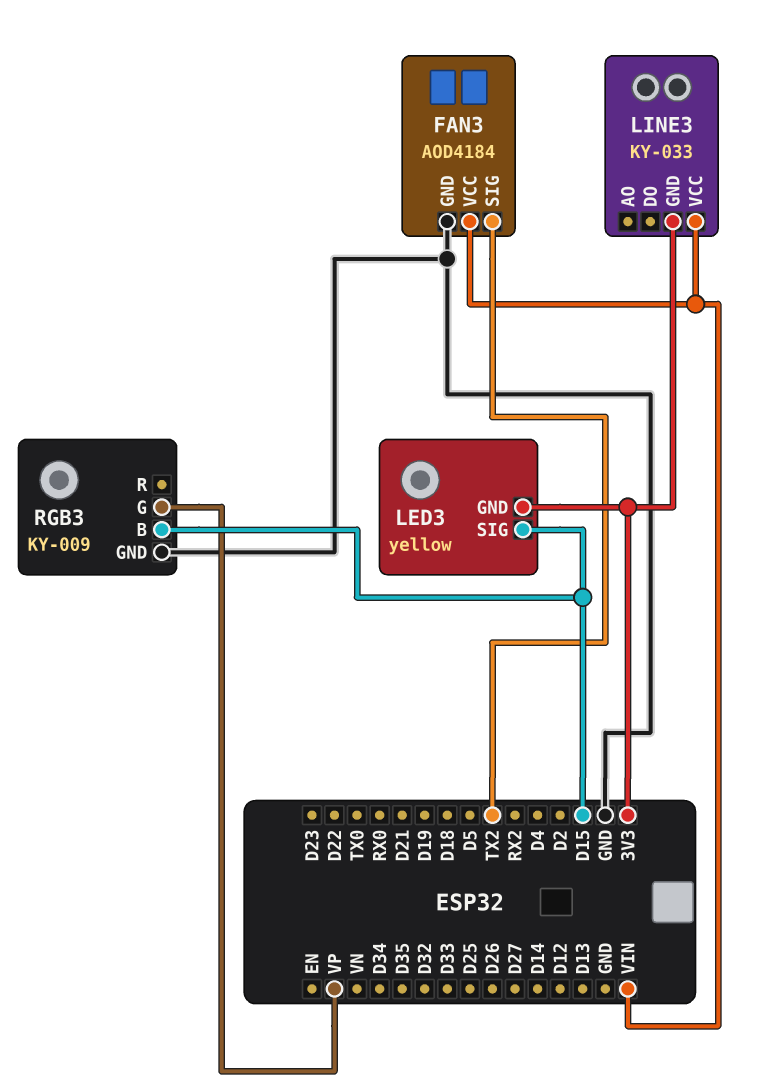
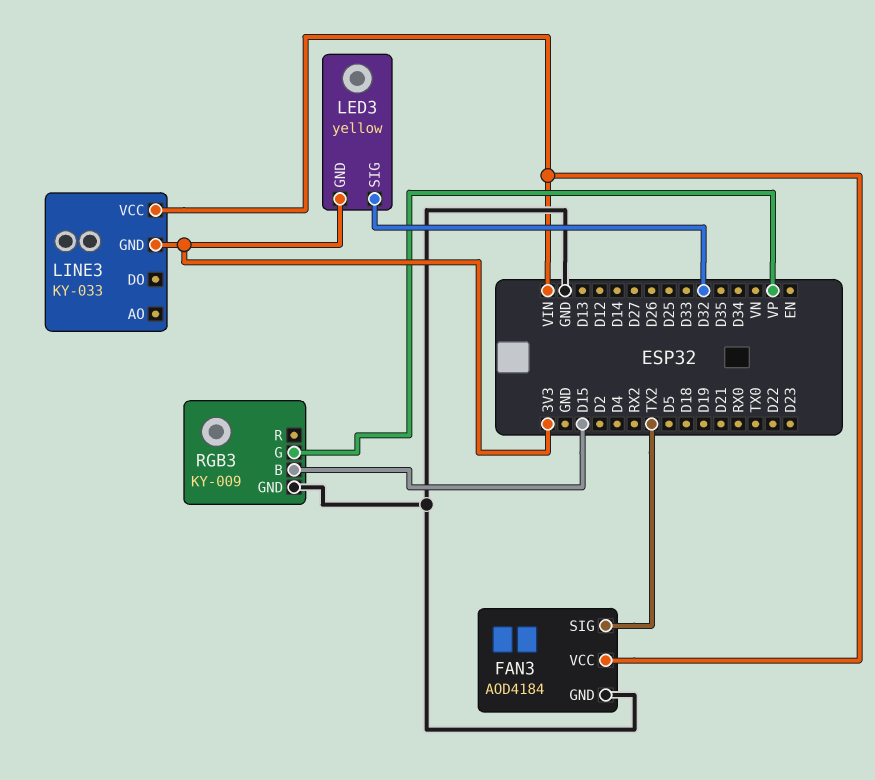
LED3 pin SIG: D15 -> D32

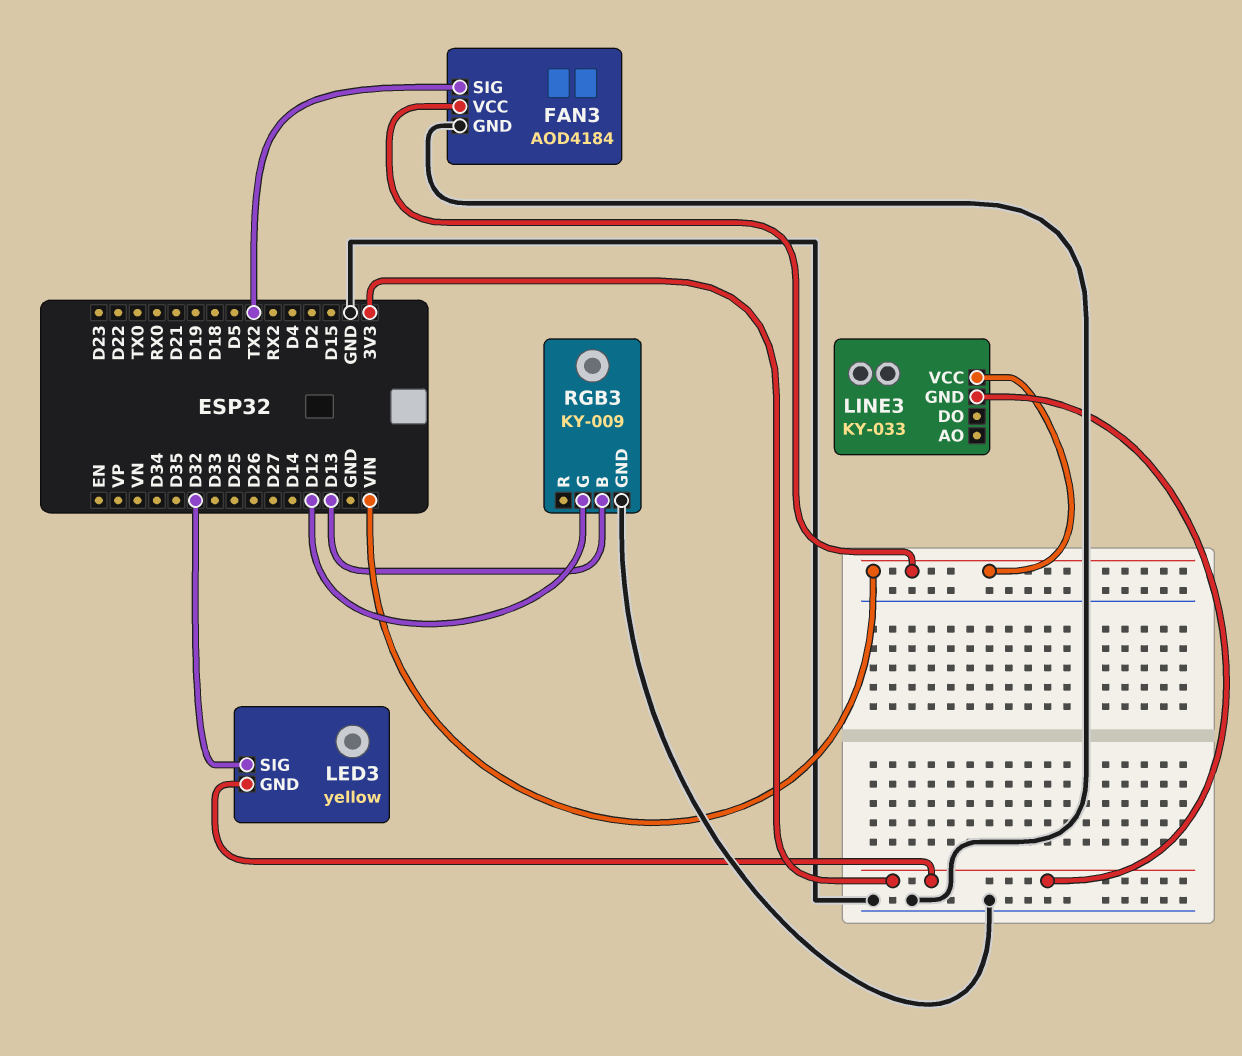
RGB3 pin B: D15 -> D13
RGB3 pin G: VP -> D12

